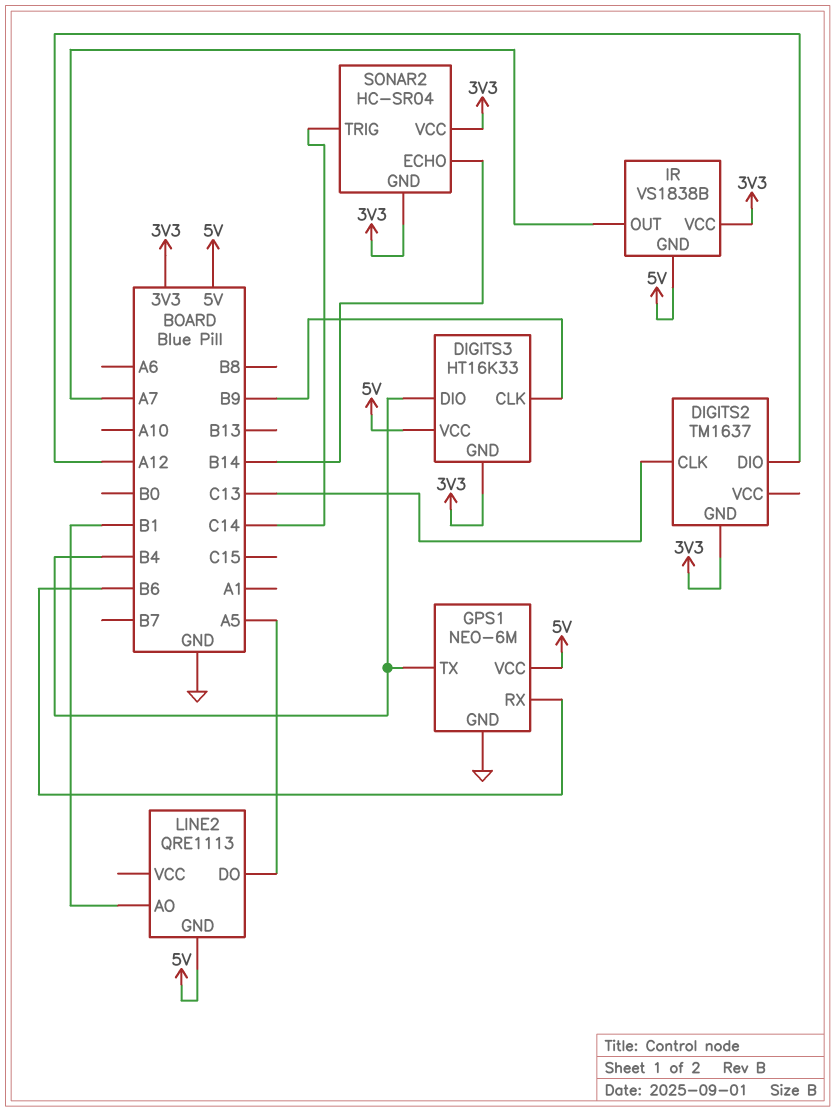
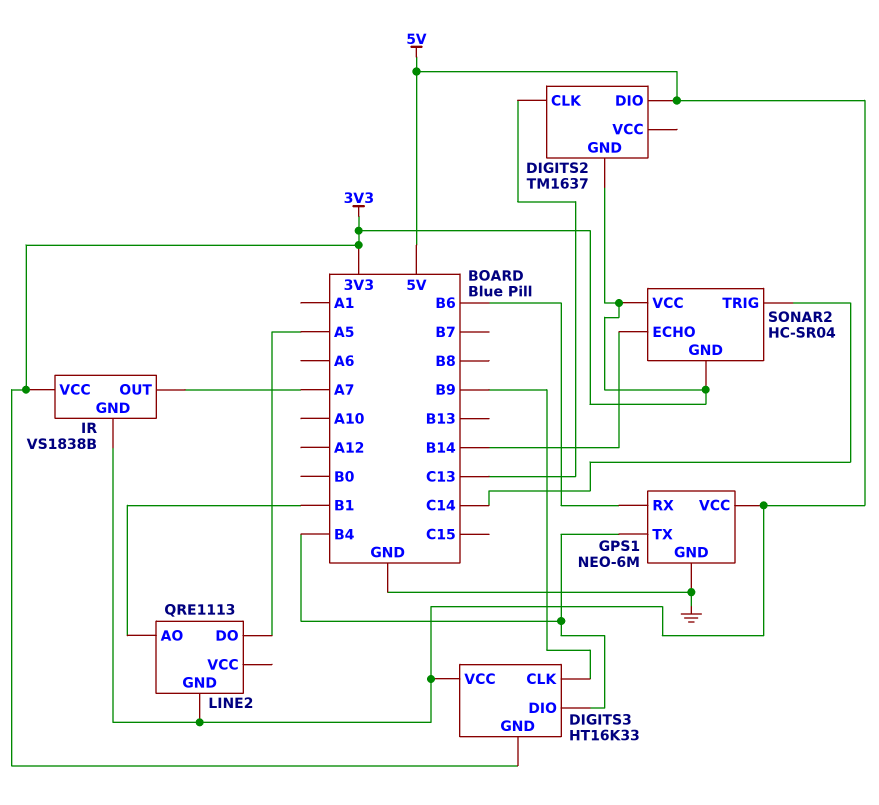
DIGITS2 pin DIO: A12 -> 5V

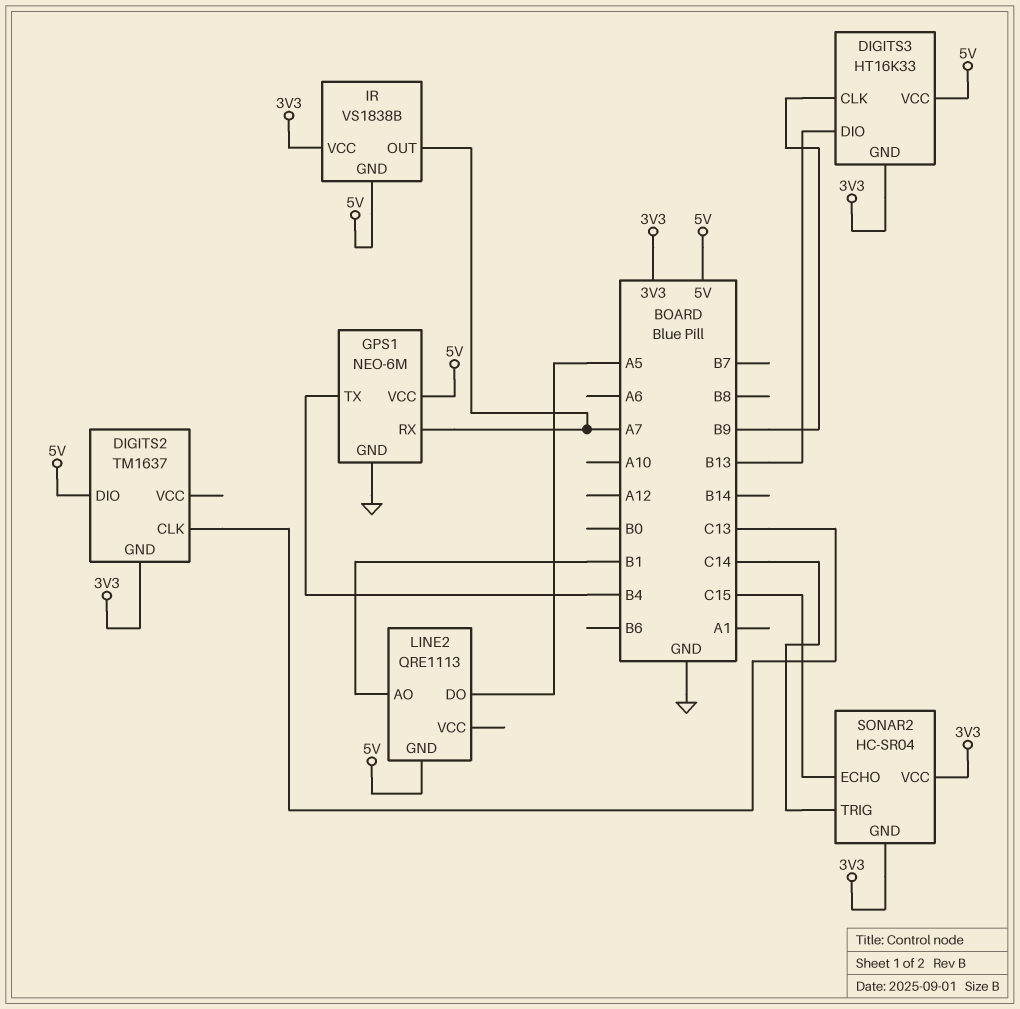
DIGITS3 pin DIO: B4 -> B13
GPS1 pin RX: B6 -> A7
SONAR2 pin ECHO: B14 -> C15

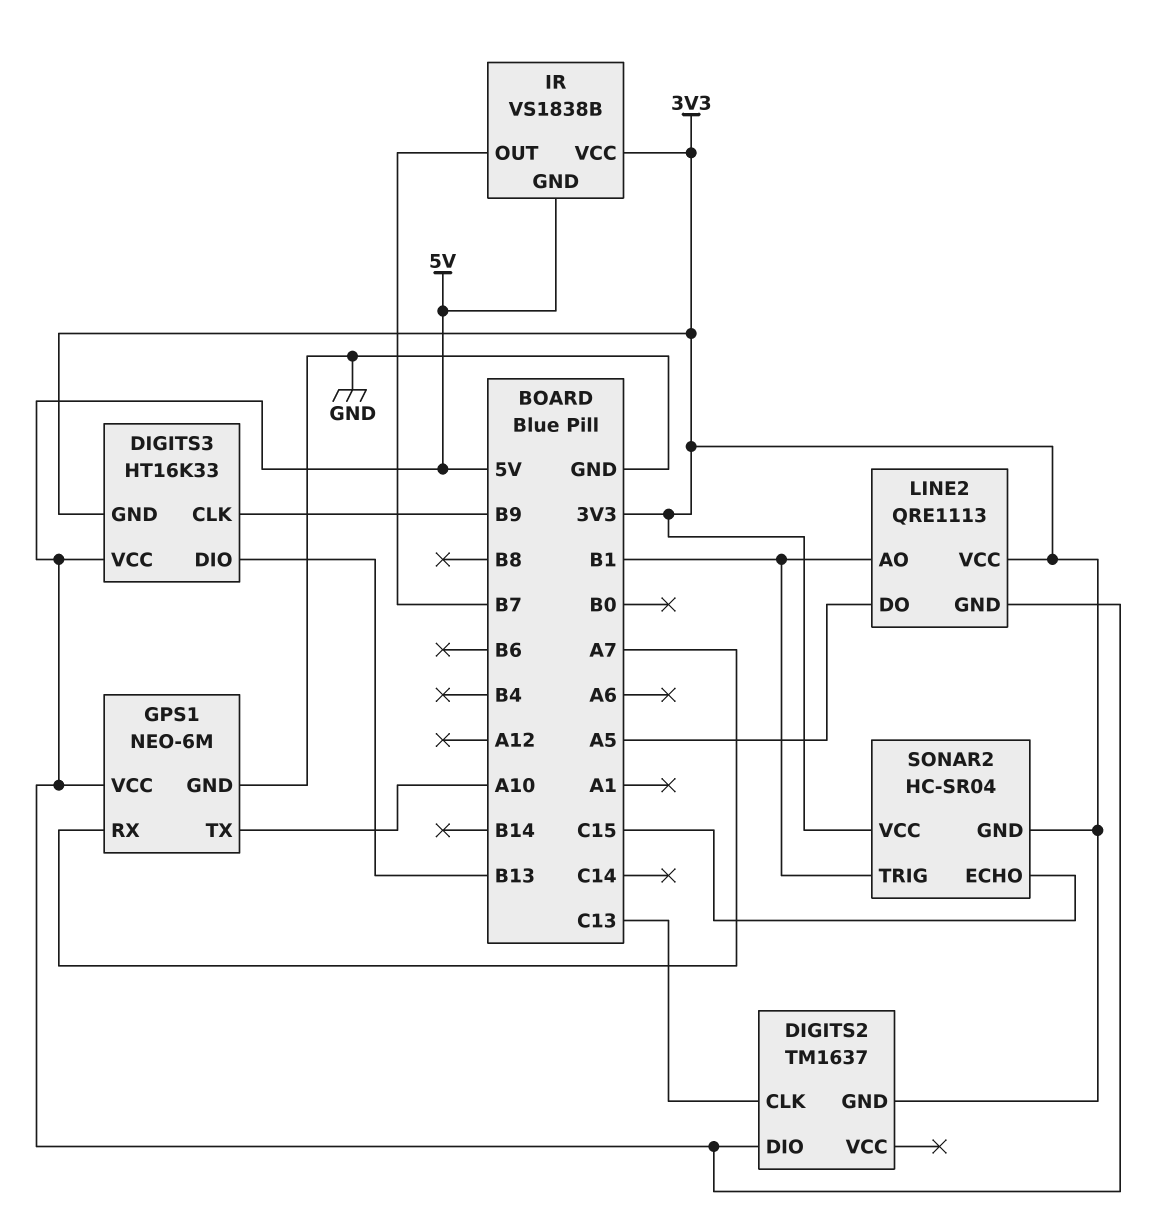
GPS1 pin TX: B4 -> A10
IR pin OUT: A7 -> B7
LINE2 pin VCC: none -> 3V3
SONAR2 pin TRIG: C14 -> B1

